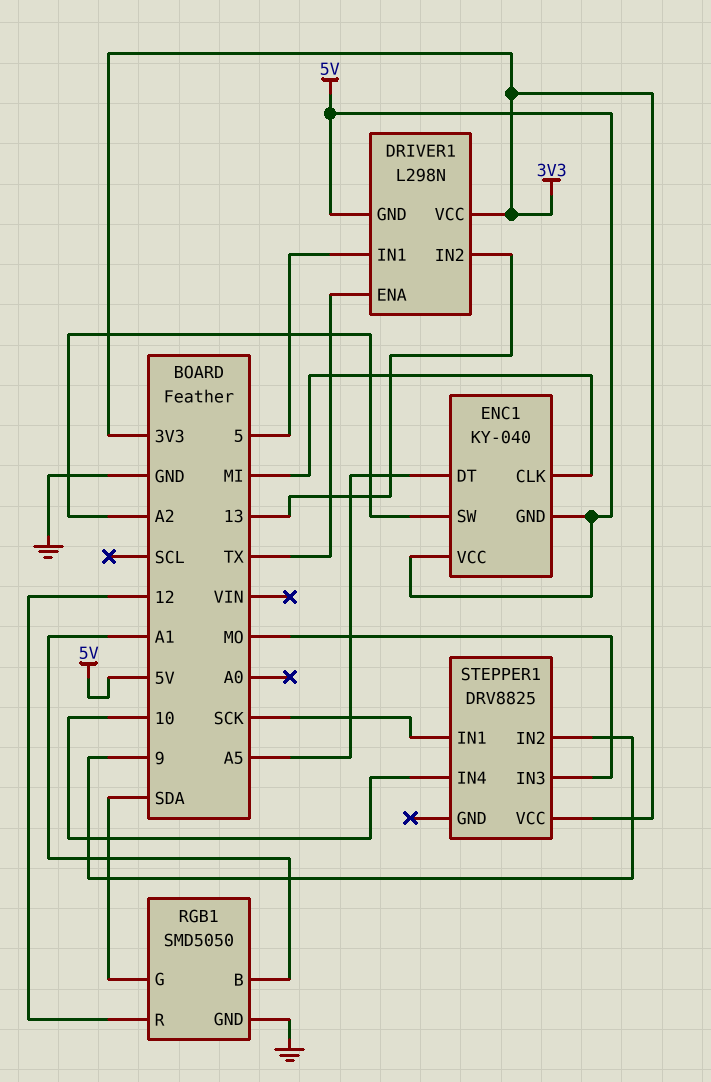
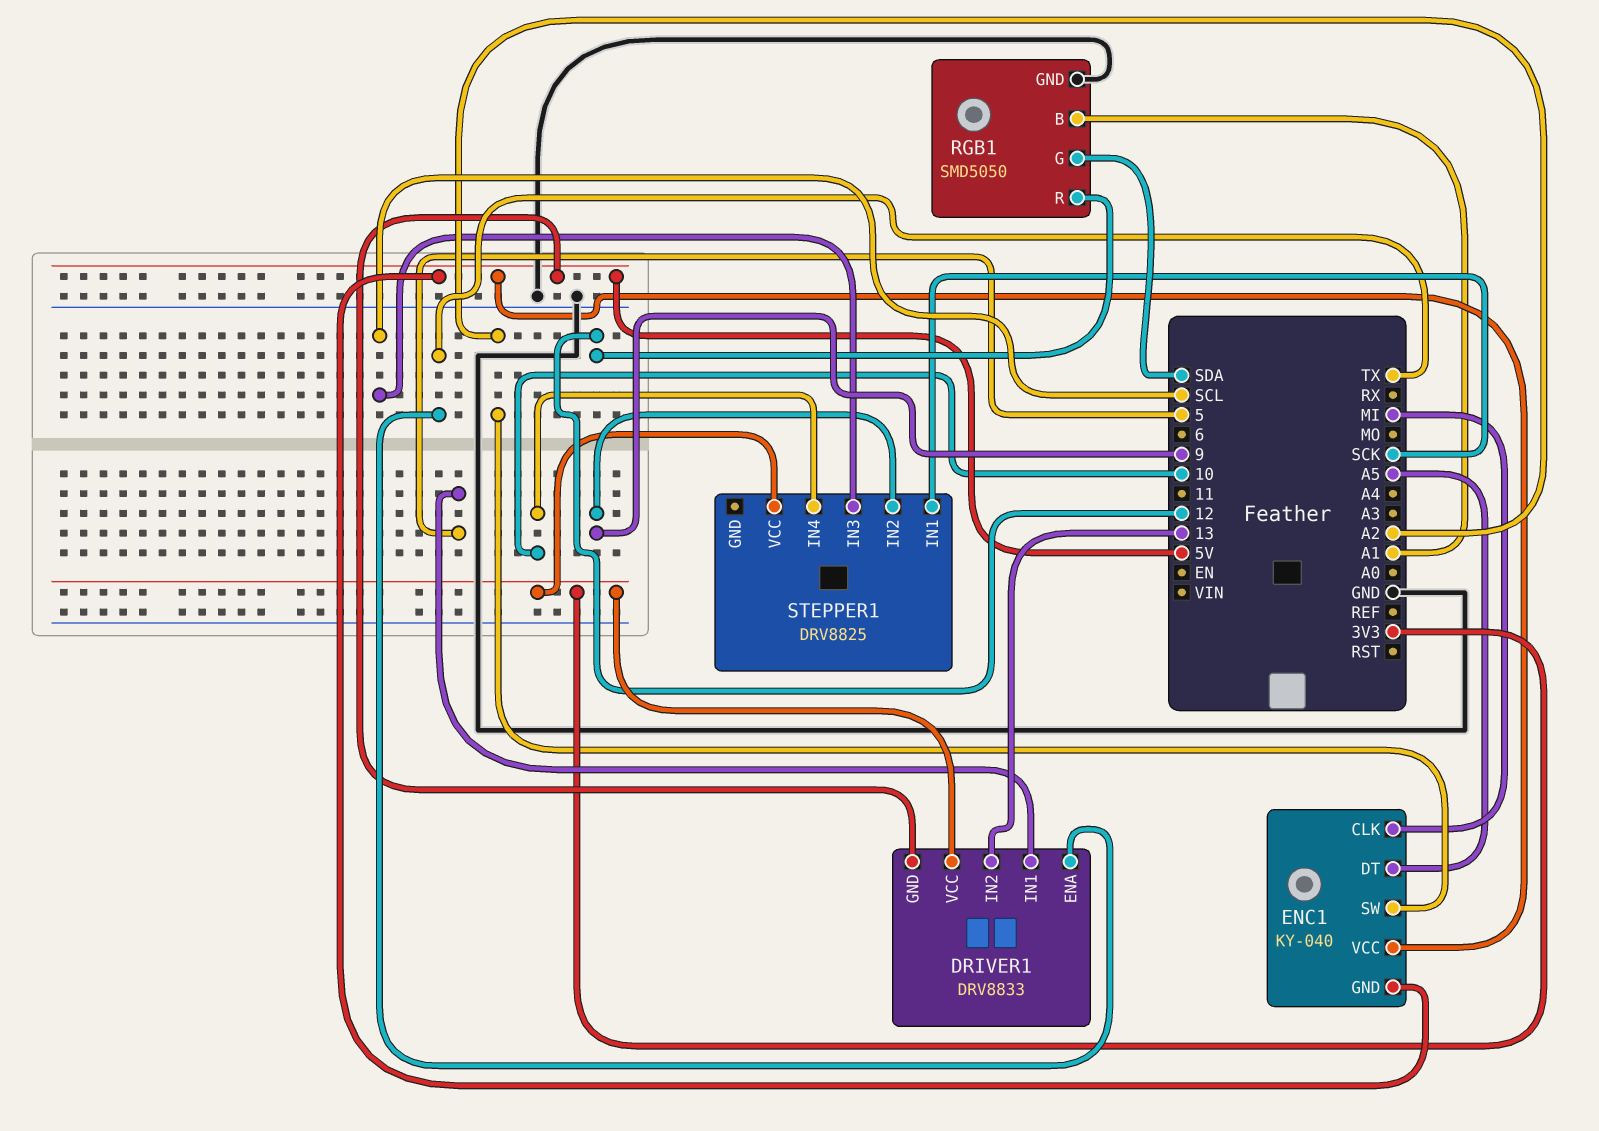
DRIVER1: L298N -> DRV8833
STEPPER1 pin IN3: MO -> SCL

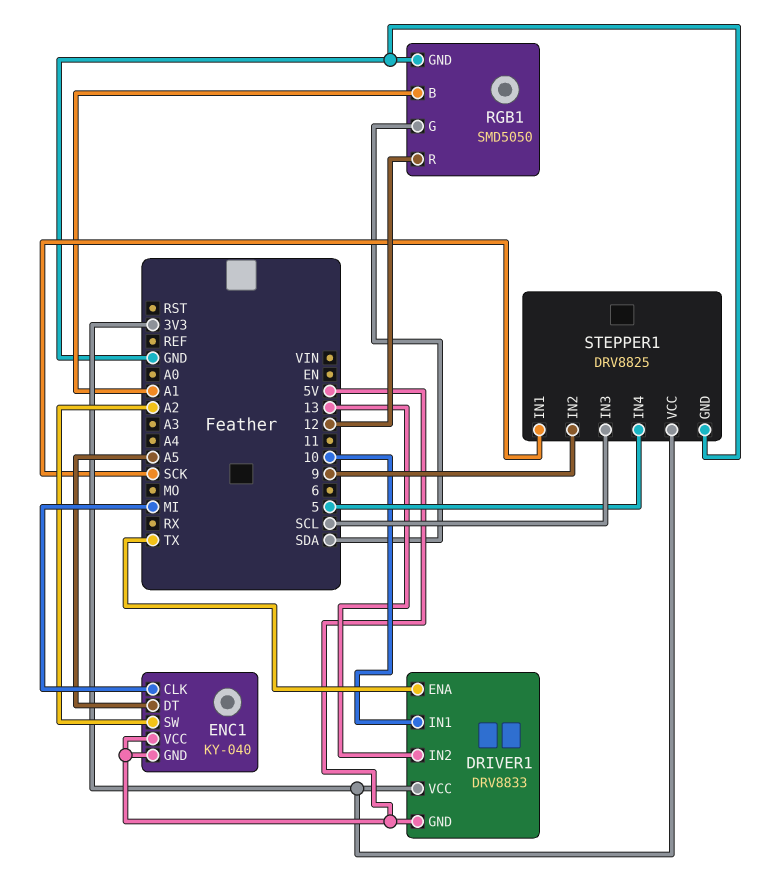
DRIVER1 pin IN1: 5 -> 10
STEPPER1 pin GND: none -> GND
STEPPER1 pin IN4: 10 -> 5

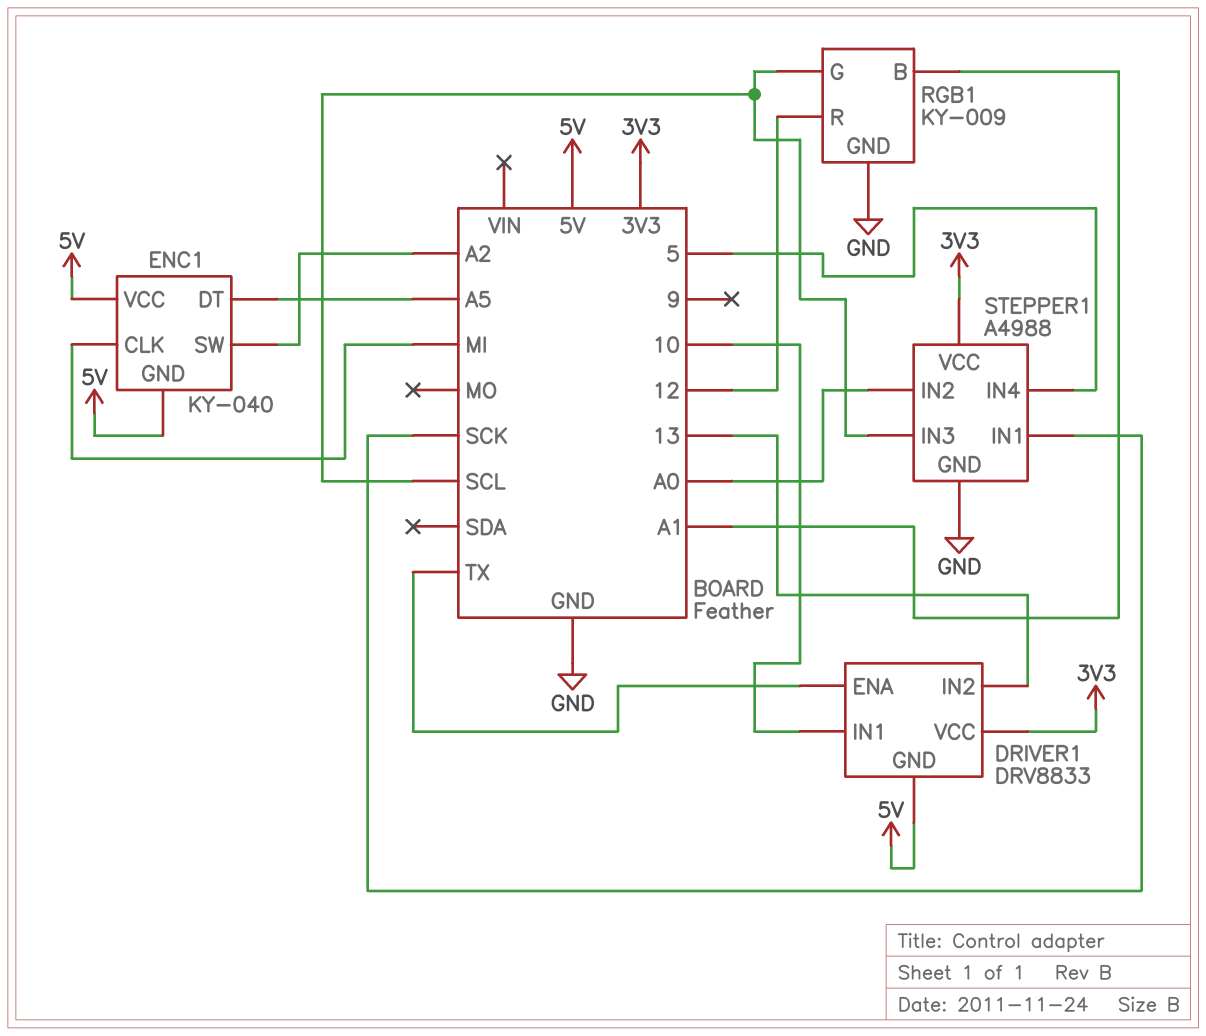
RGB1: SMD5050 -> KY-009
RGB1 pin G: SDA -> SCL
STEPPER1: DRV8825 -> A4988
STEPPER1 pin IN2: 9 -> A0

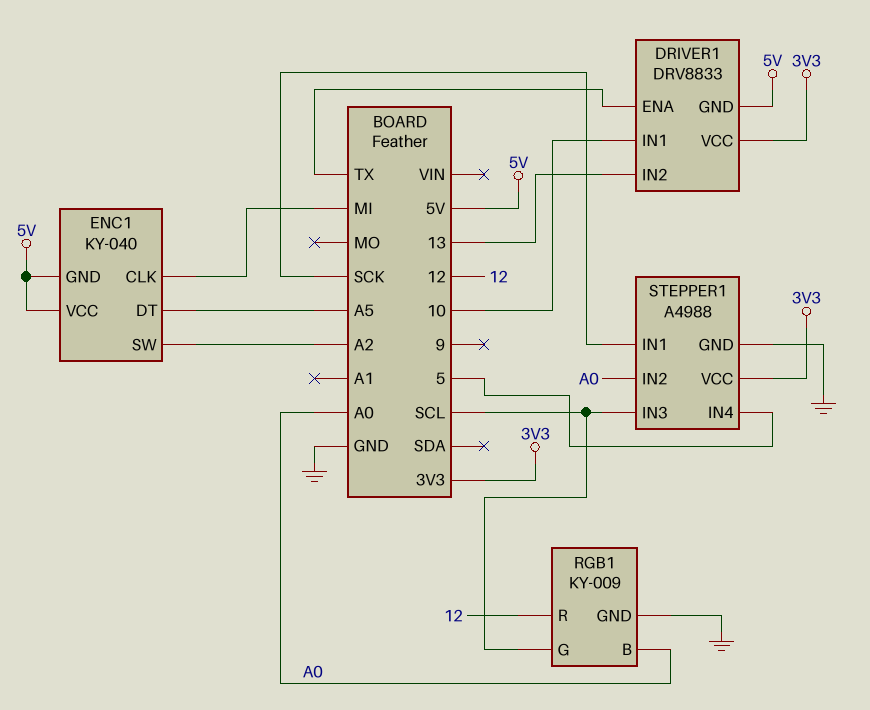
RGB1 pin B: A1 -> A0

